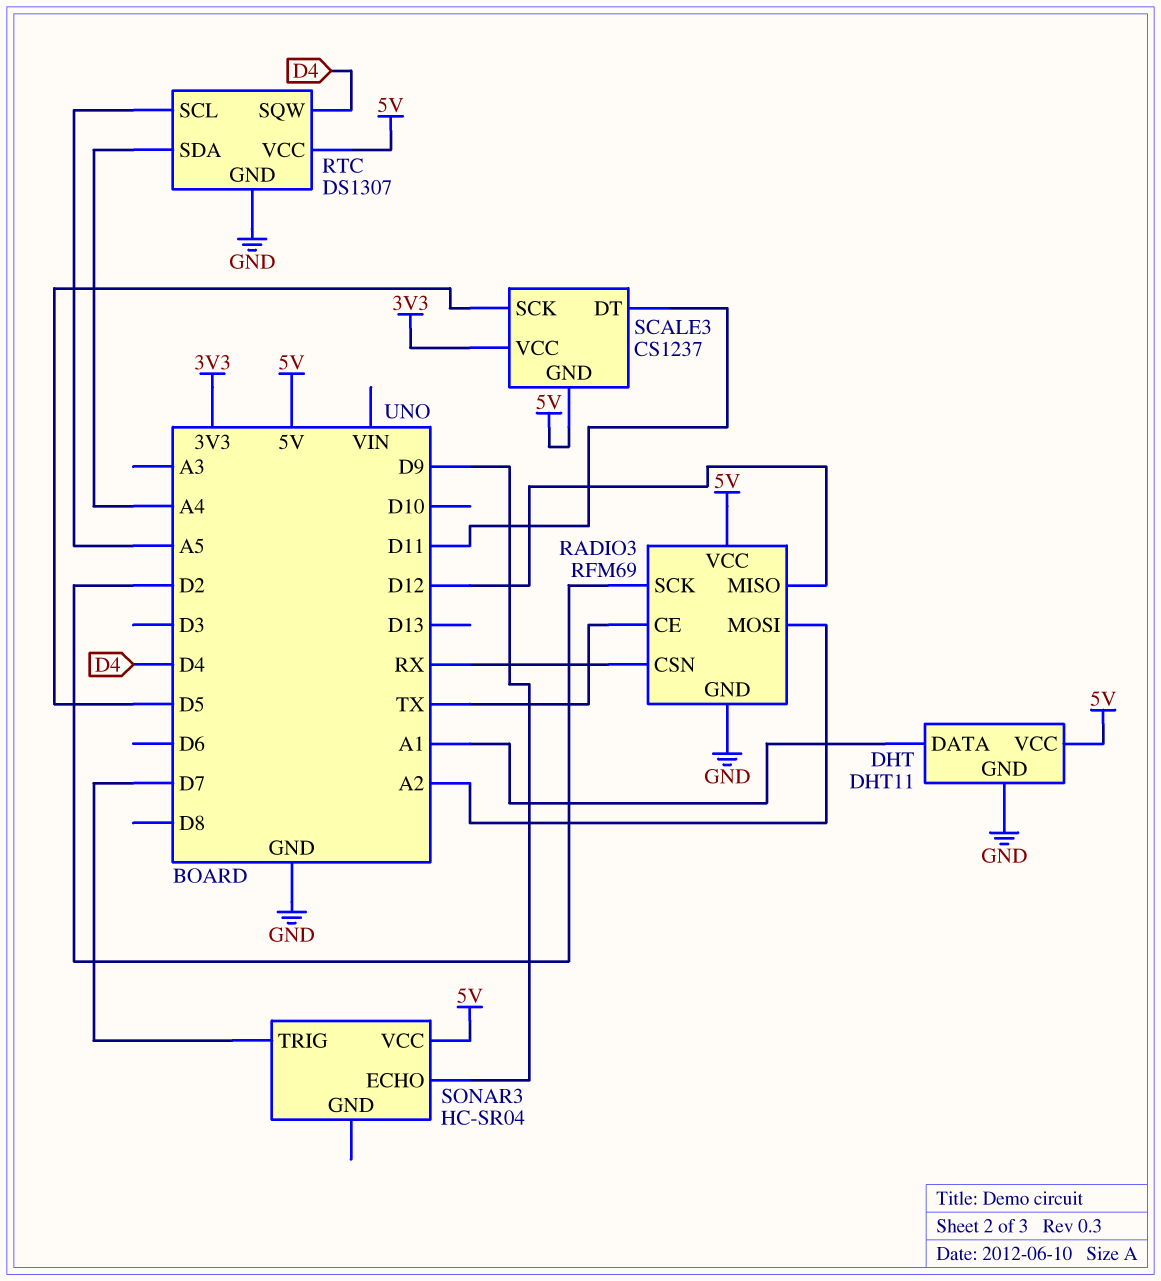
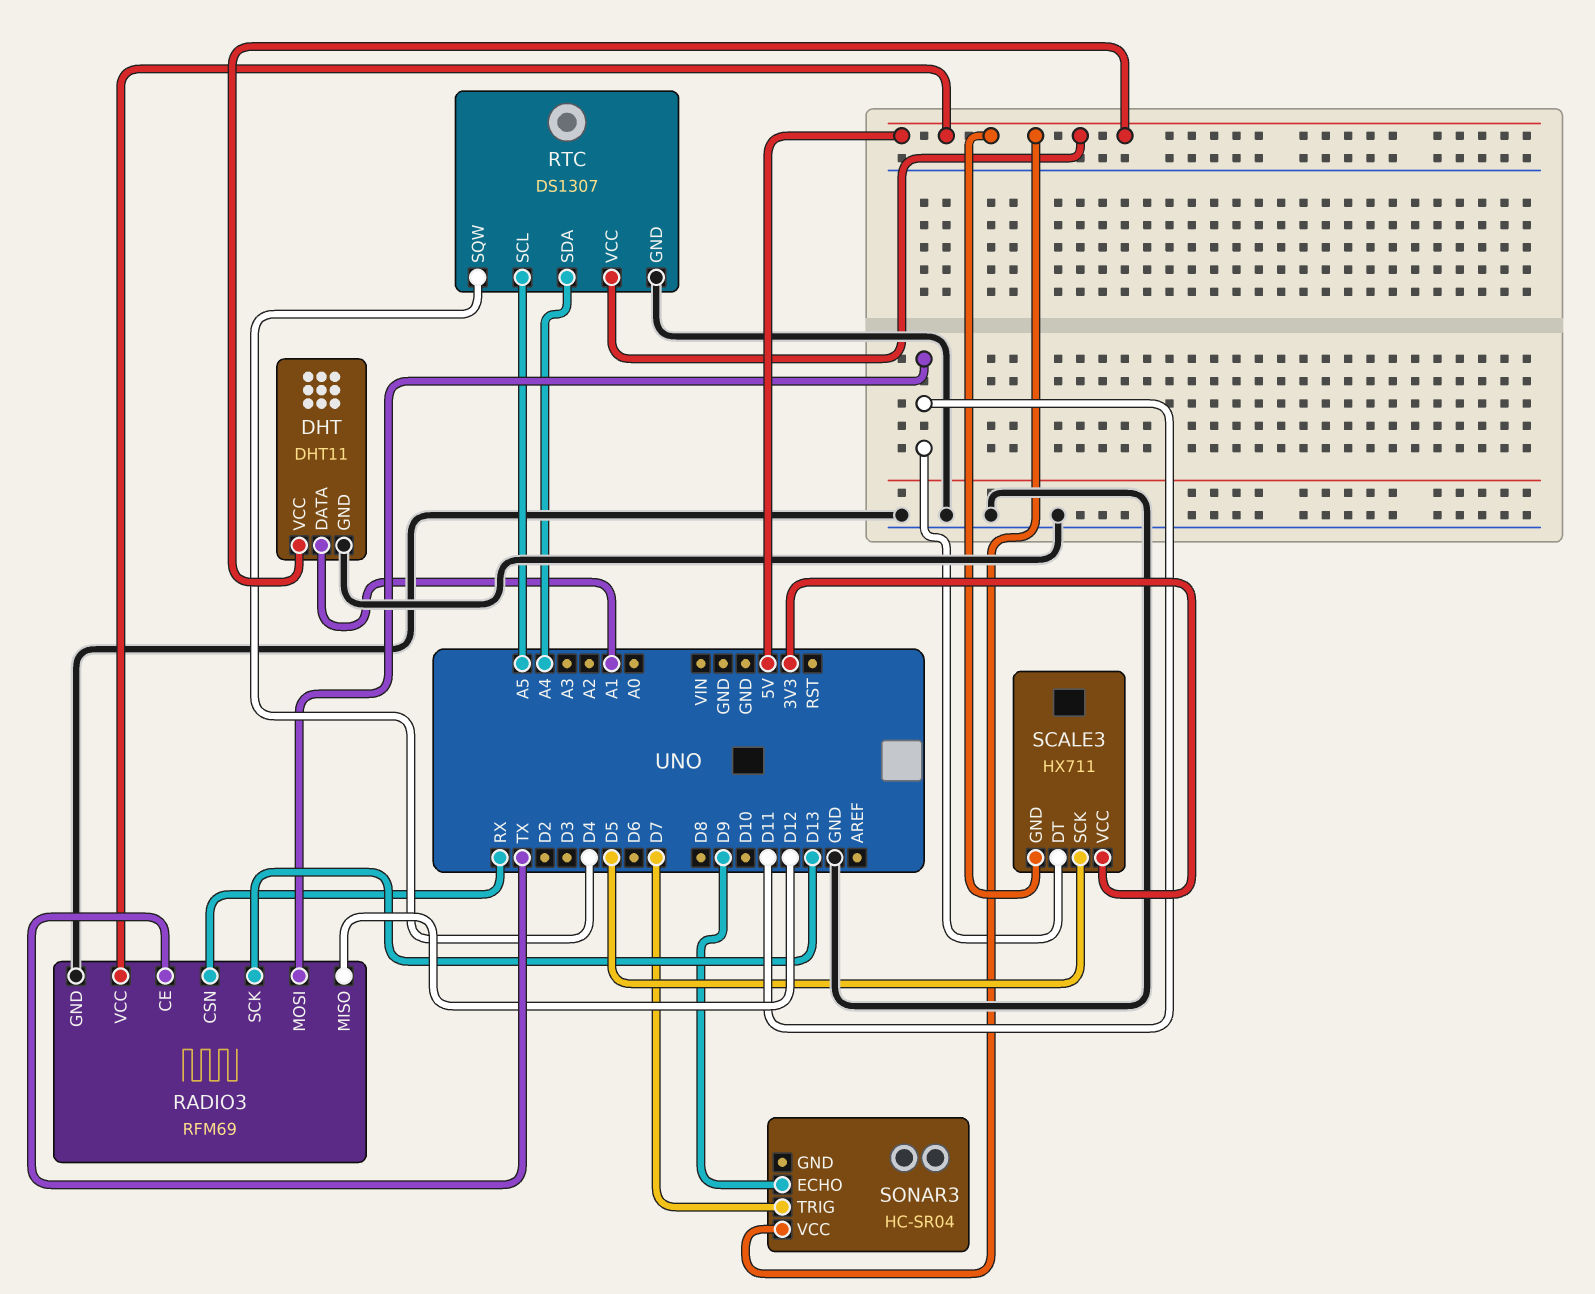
RADIO3 pin MOSI: A2 -> D11
RADIO3 pin SCK: D2 -> D13
SCALE3: CS1237 -> HX711

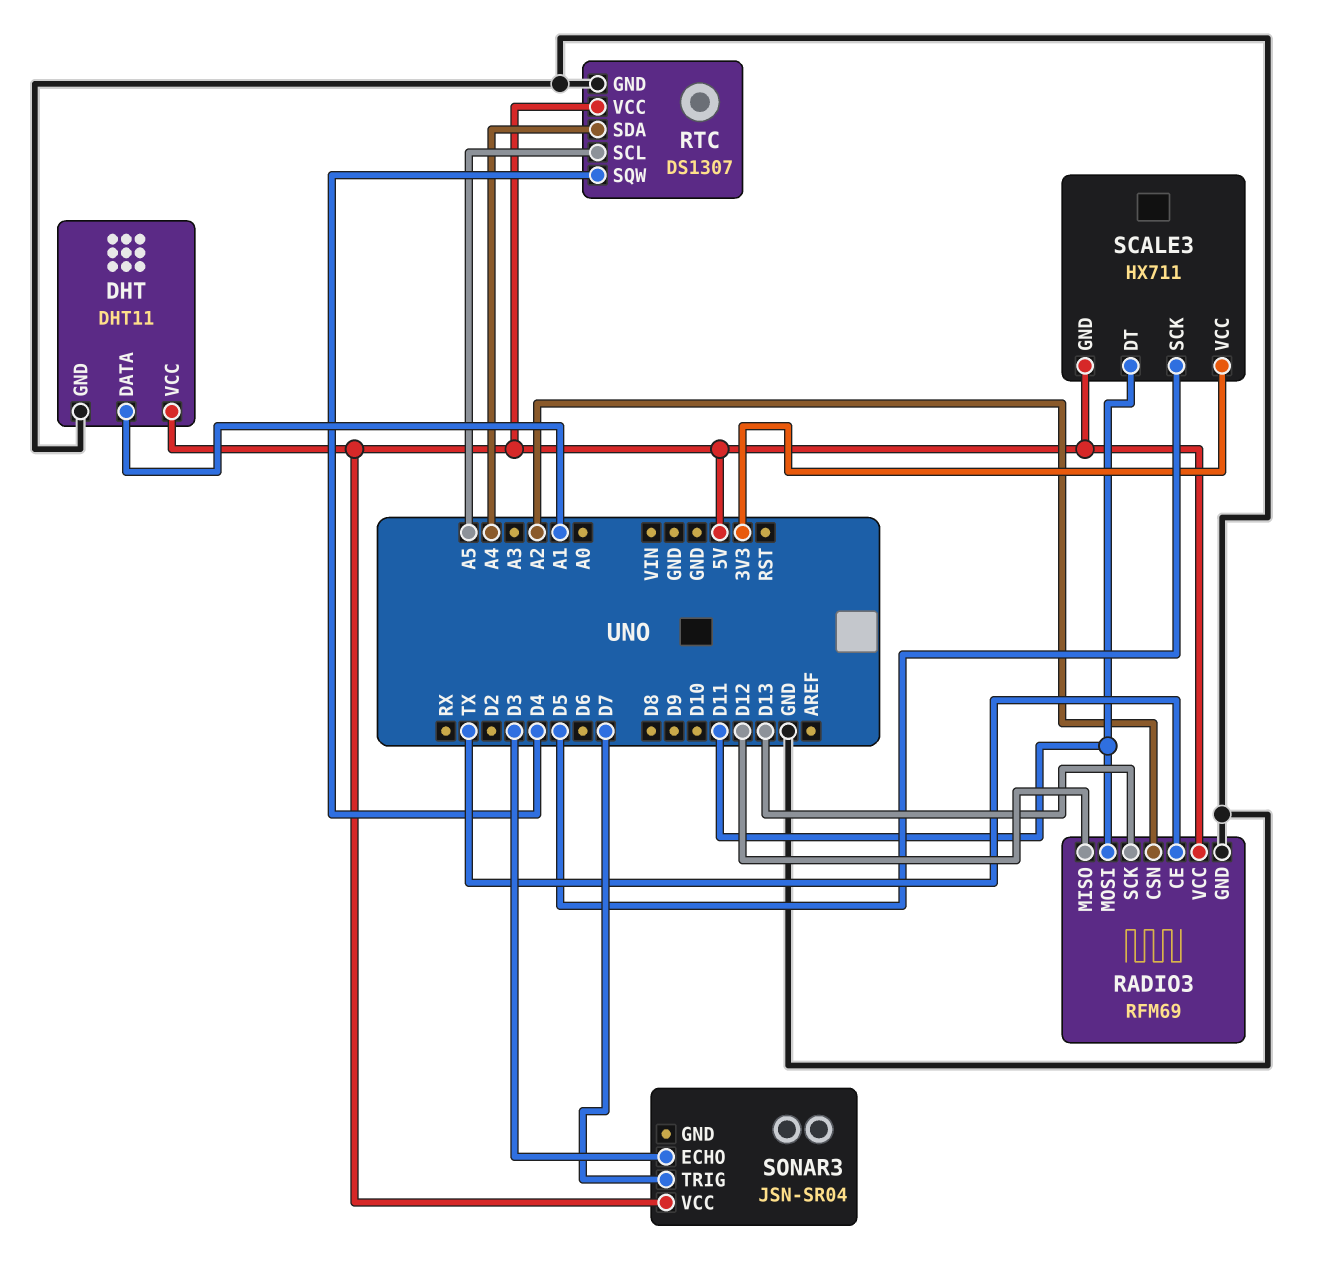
RADIO3 pin CSN: RX -> A2
SONAR3: HC-SR04 -> JSN-SR04
SONAR3 pin ECHO: D9 -> D3

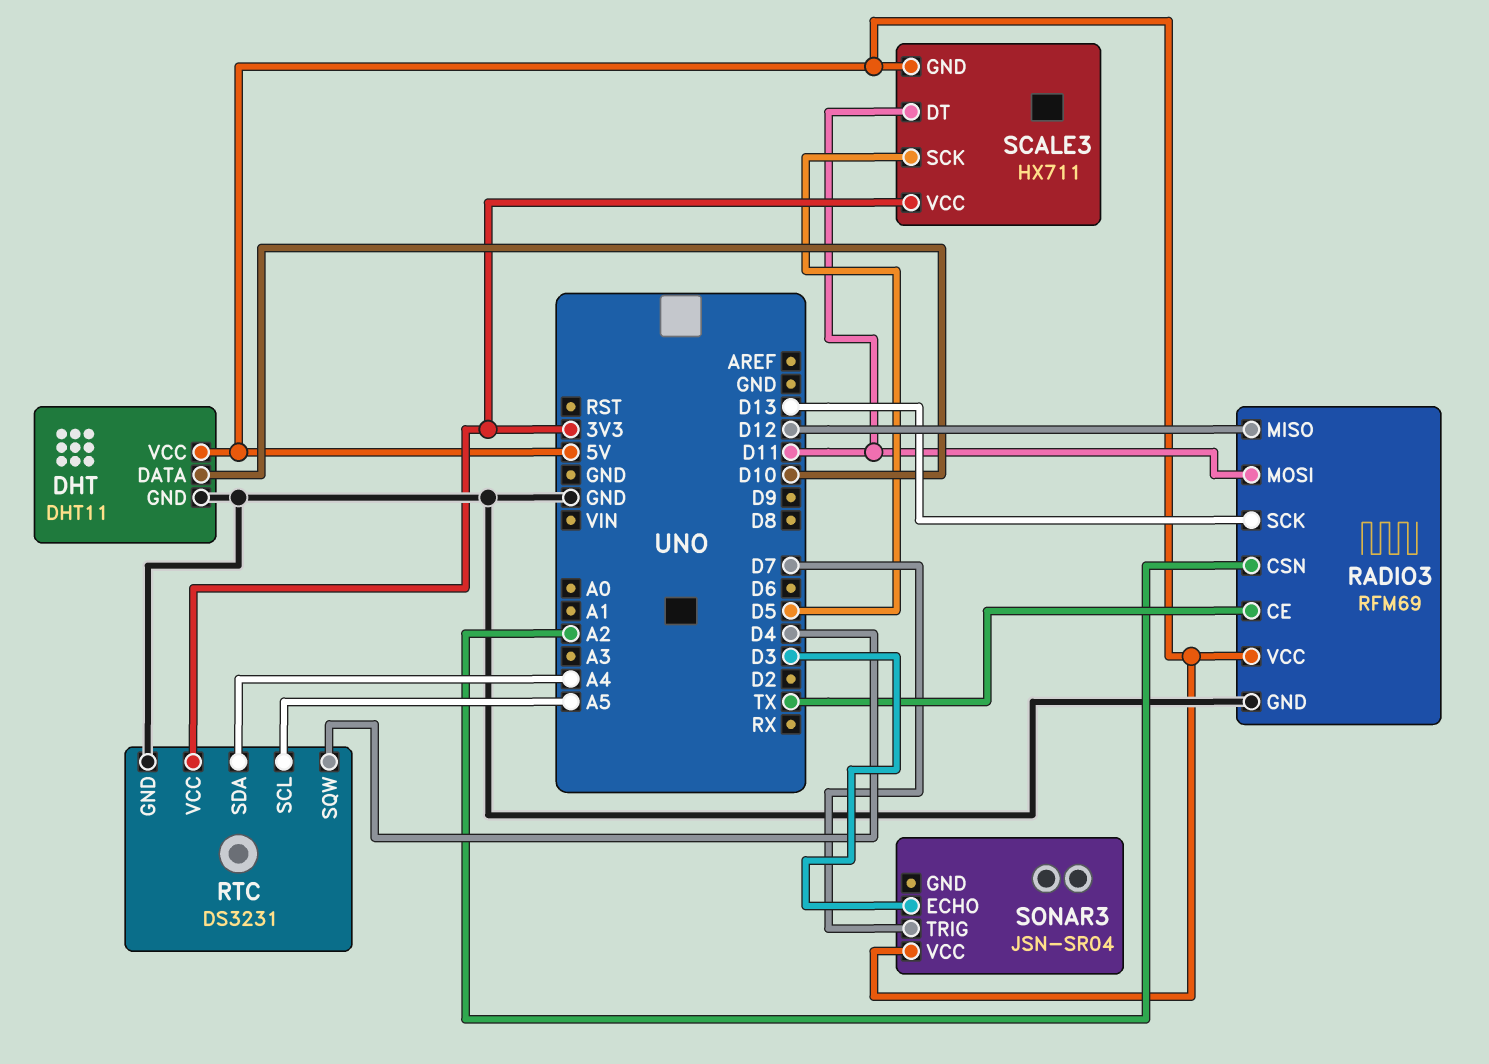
DHT pin DATA: A1 -> D10
RTC: DS1307 -> DS3231
RTC pin VCC: 5V -> 3V3

